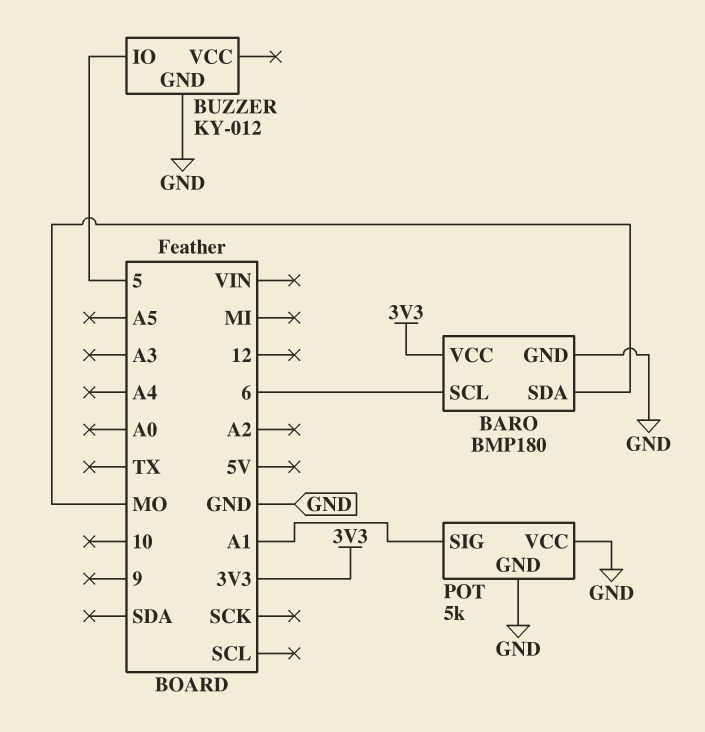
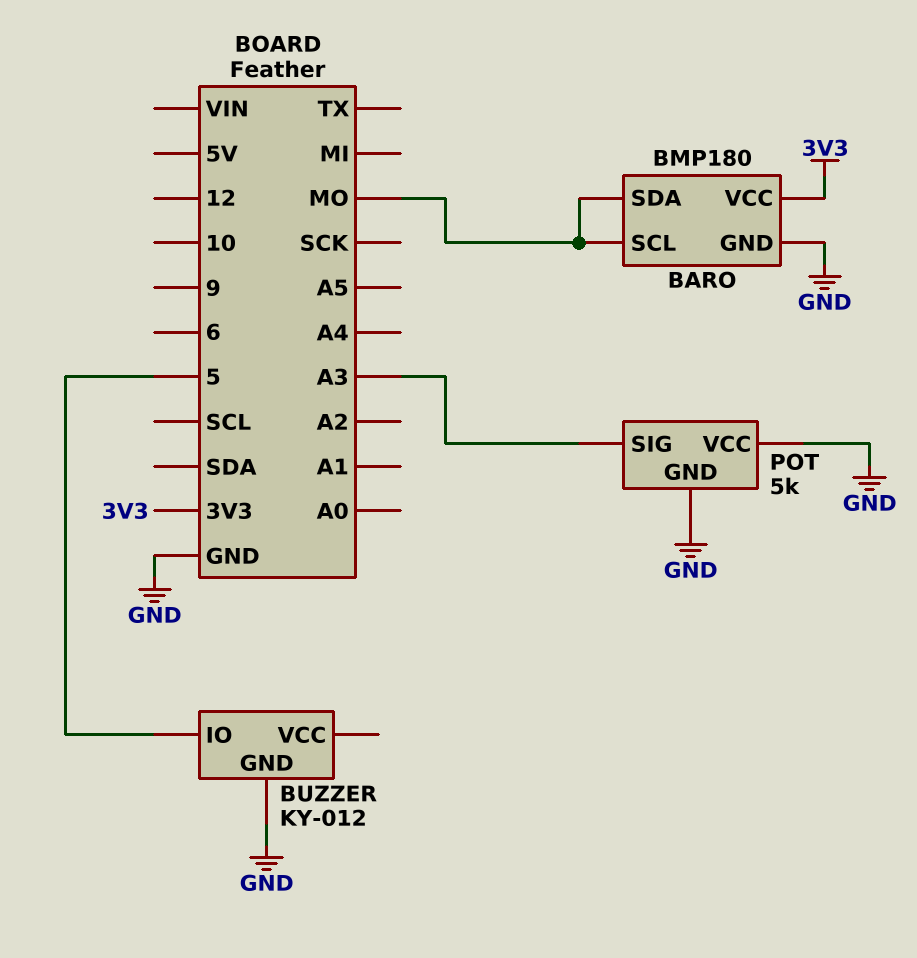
BARO pin SCL: 6 -> MO
POT pin SIG: A1 -> A3

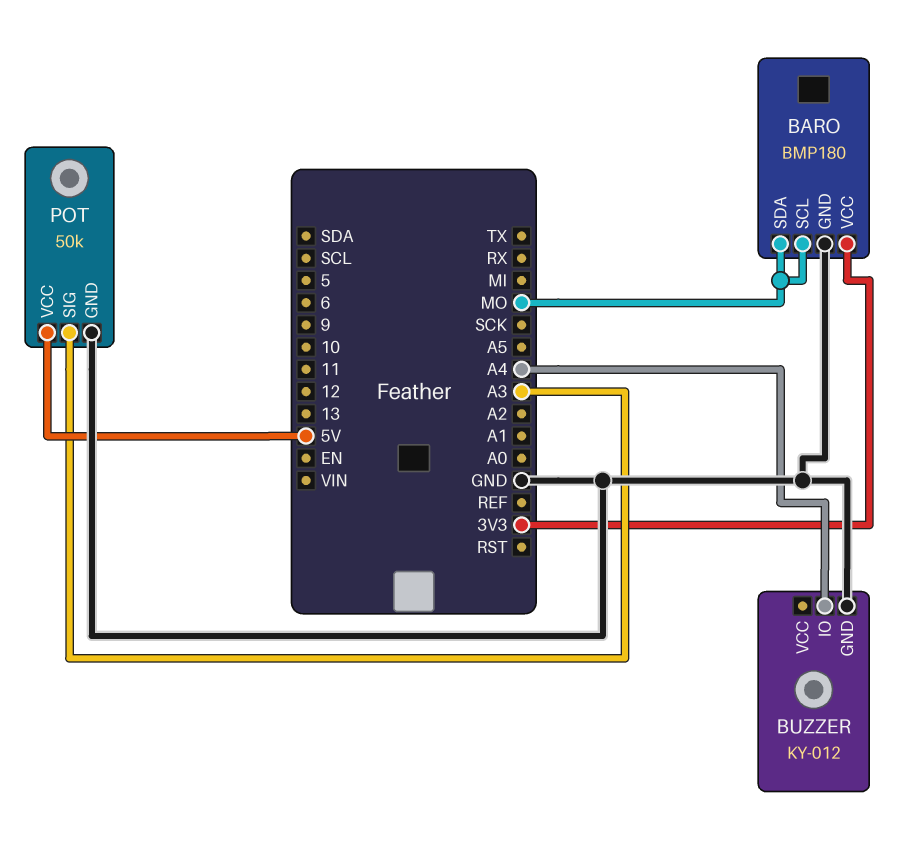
BUZZER pin IO: 5 -> A4
POT: 5k -> 50k
POT pin VCC: GND -> 5V

